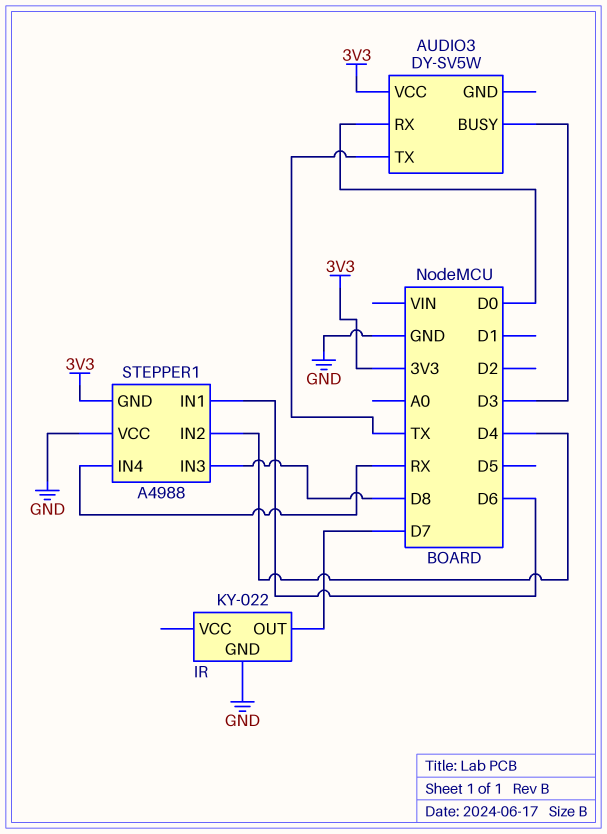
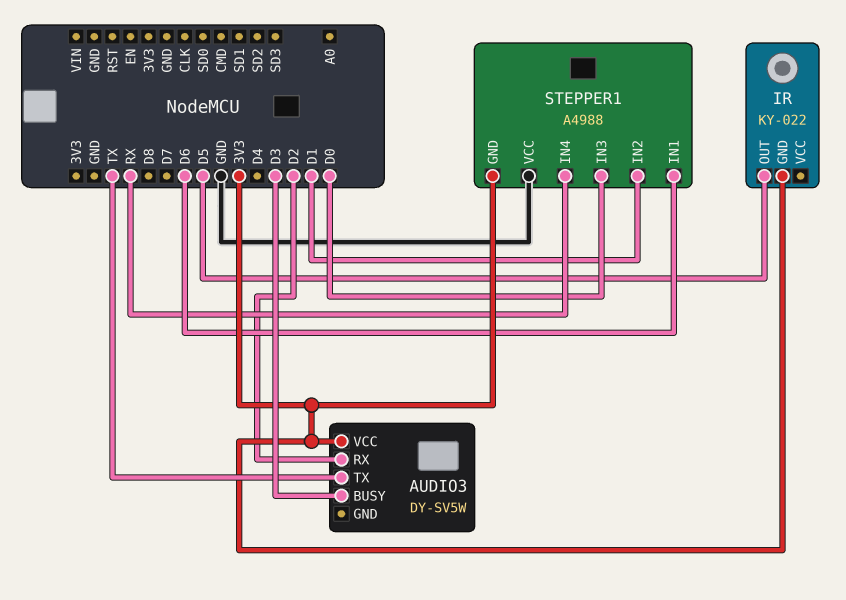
AUDIO3 pin RX: D0 -> D2
IR pin GND: GND -> 3V3
IR pin OUT: D7 -> D5
STEPPER1 pin IN2: D4 -> D1
STEPPER1 pin IN3: D8 -> D0

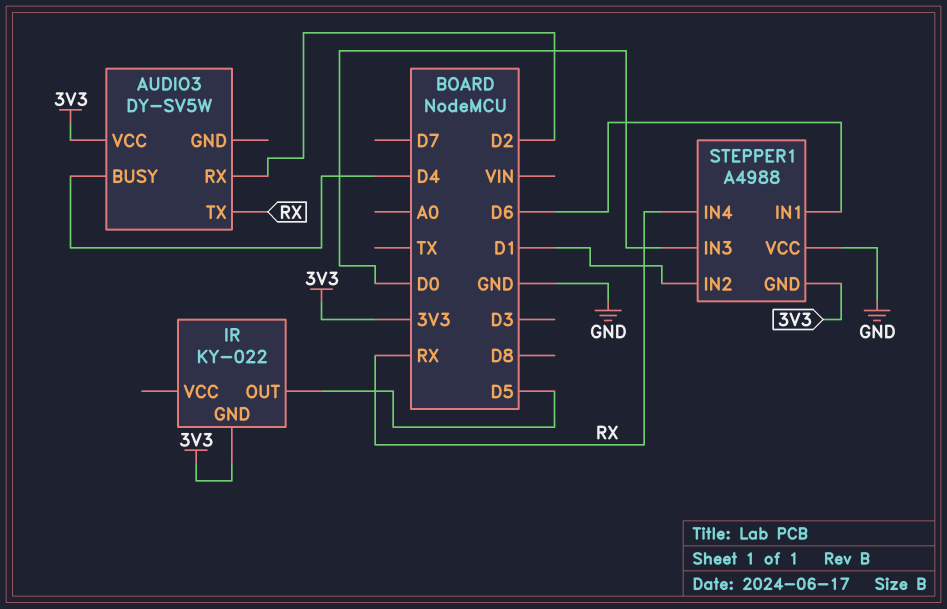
AUDIO3 pin BUSY: D3 -> D4
AUDIO3 pin TX: TX -> RX

